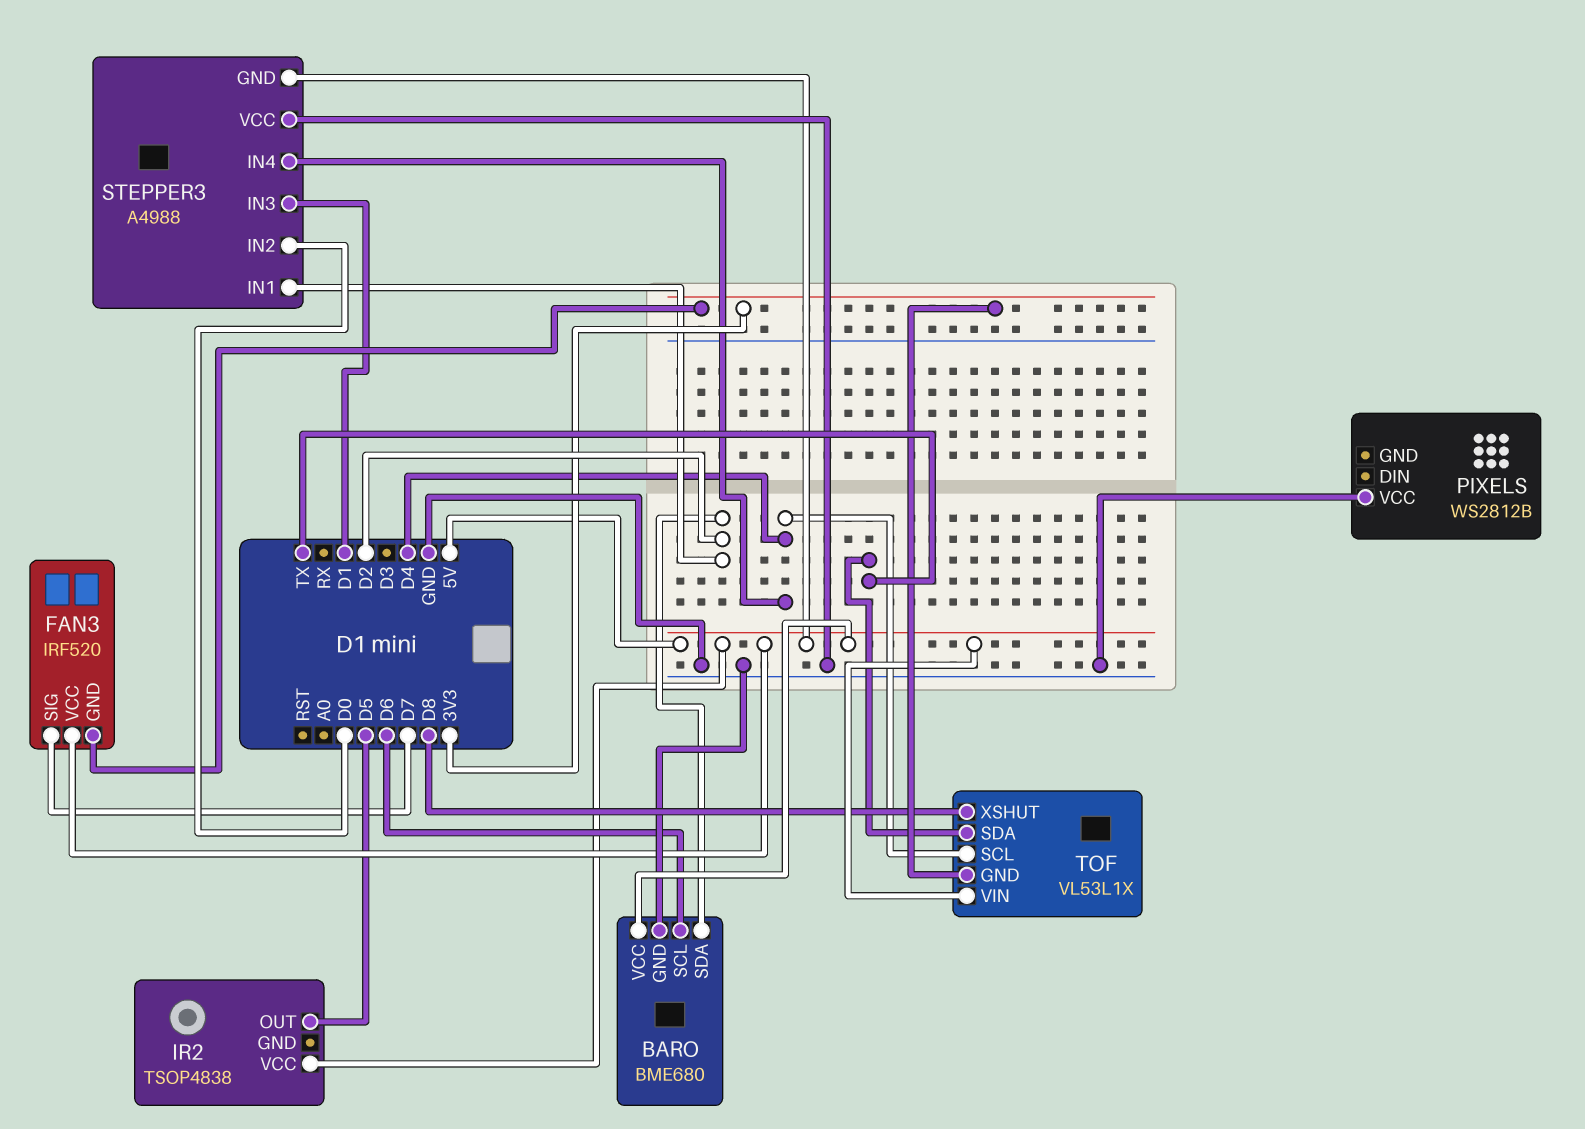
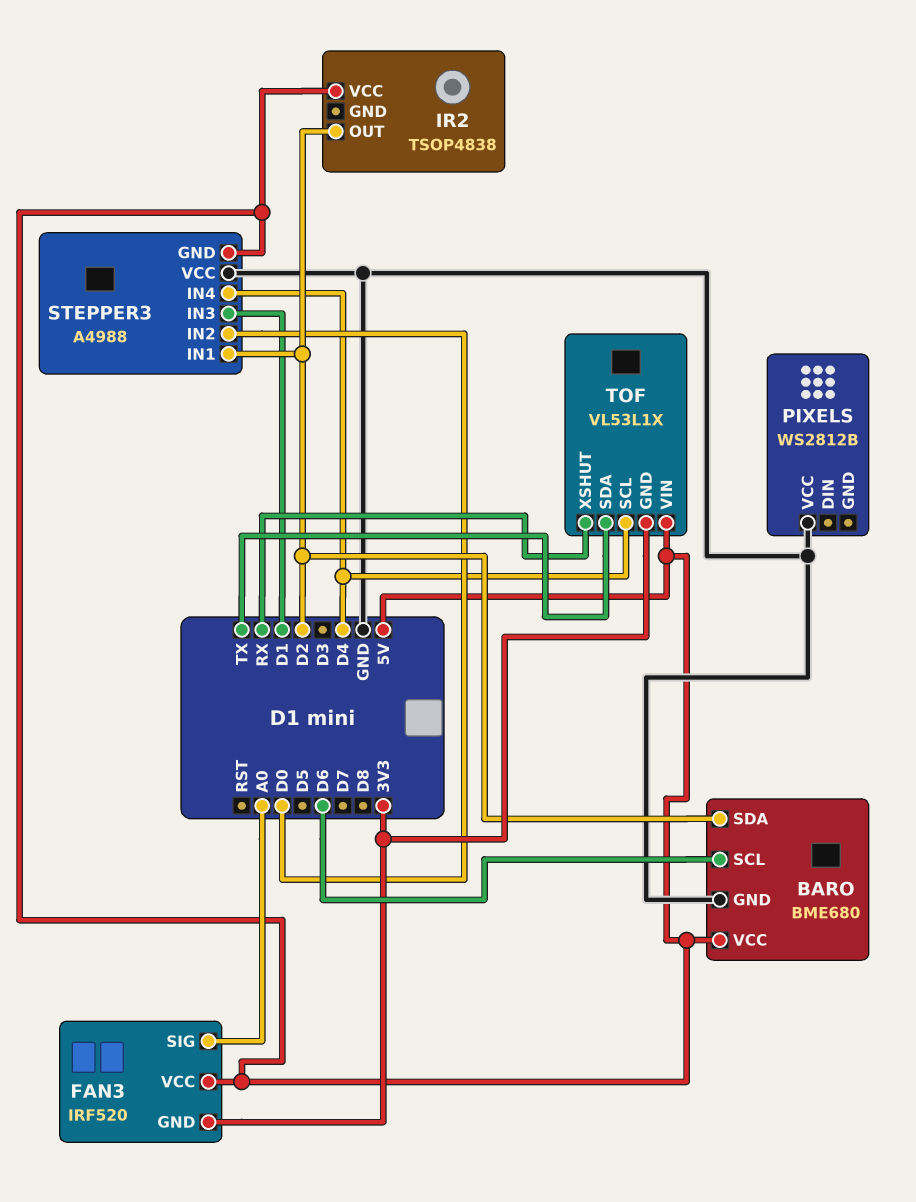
FAN3 pin SIG: D7 -> A0
IR2 pin OUT: D5 -> D2
TOF pin XSHUT: D8 -> RX

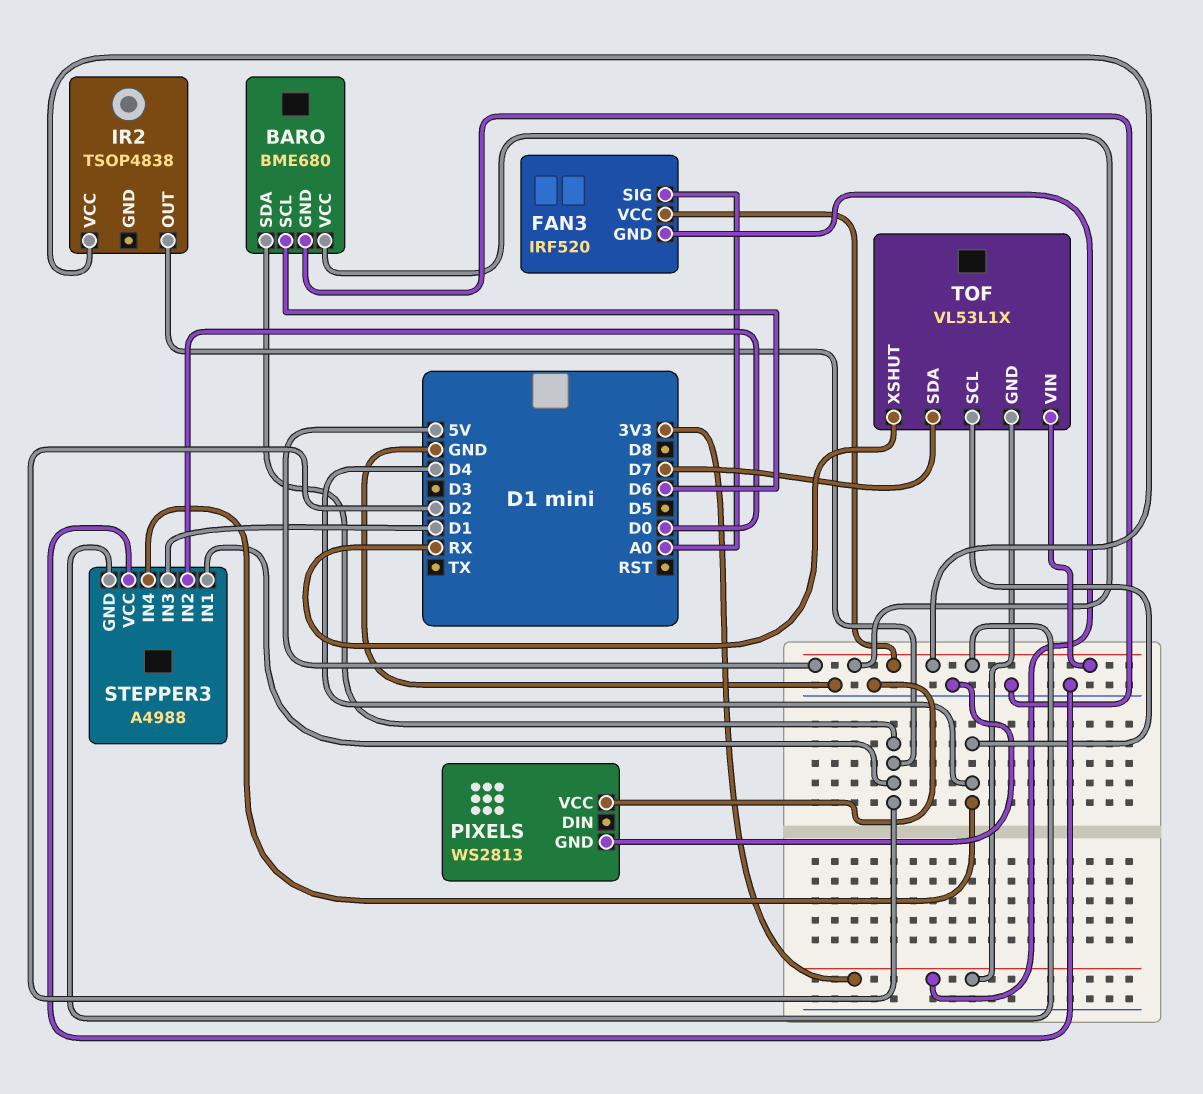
PIXELS: WS2812B -> WS2813
PIXELS pin GND: none -> GND
TOF pin SDA: TX -> D7

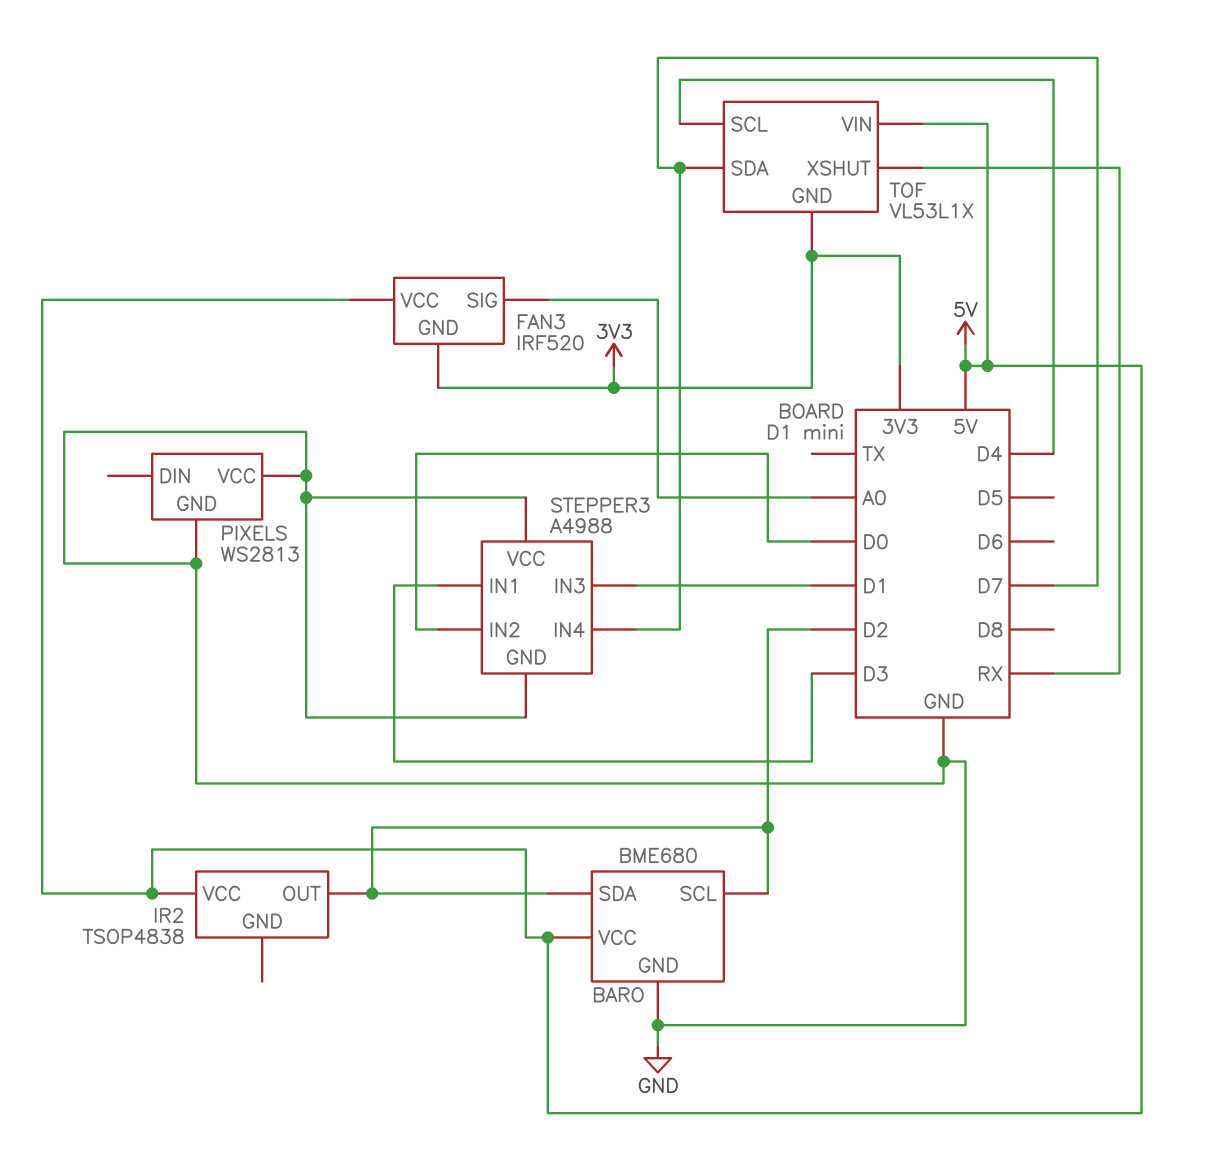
BARO pin SCL: D6 -> D2
STEPPER3 pin GND: 5V -> GND
STEPPER3 pin IN1: D2 -> D3
STEPPER3 pin IN4: D4 -> D7

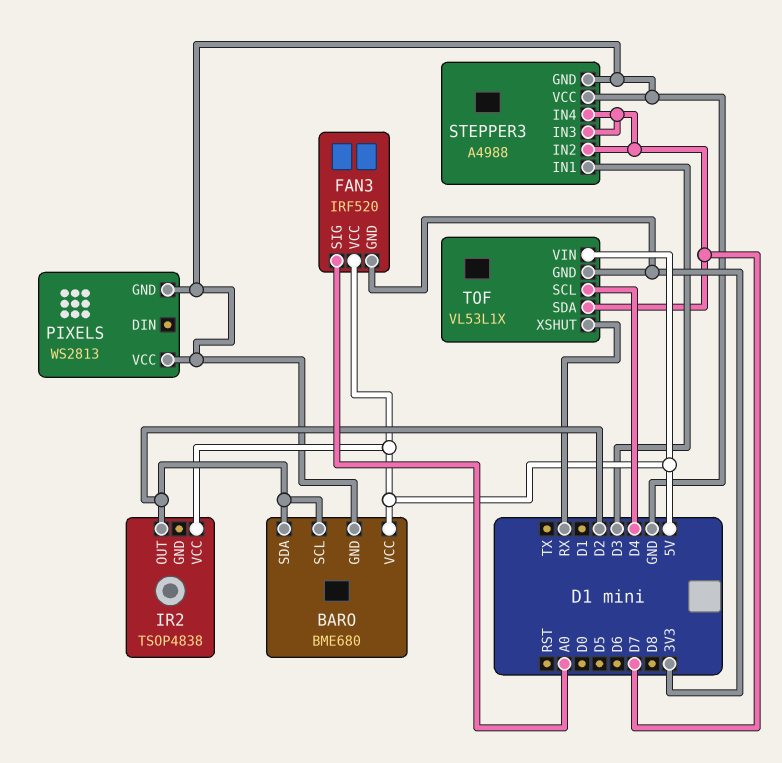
STEPPER3 pin IN2: D0 -> D7
STEPPER3 pin IN3: D1 -> D7

